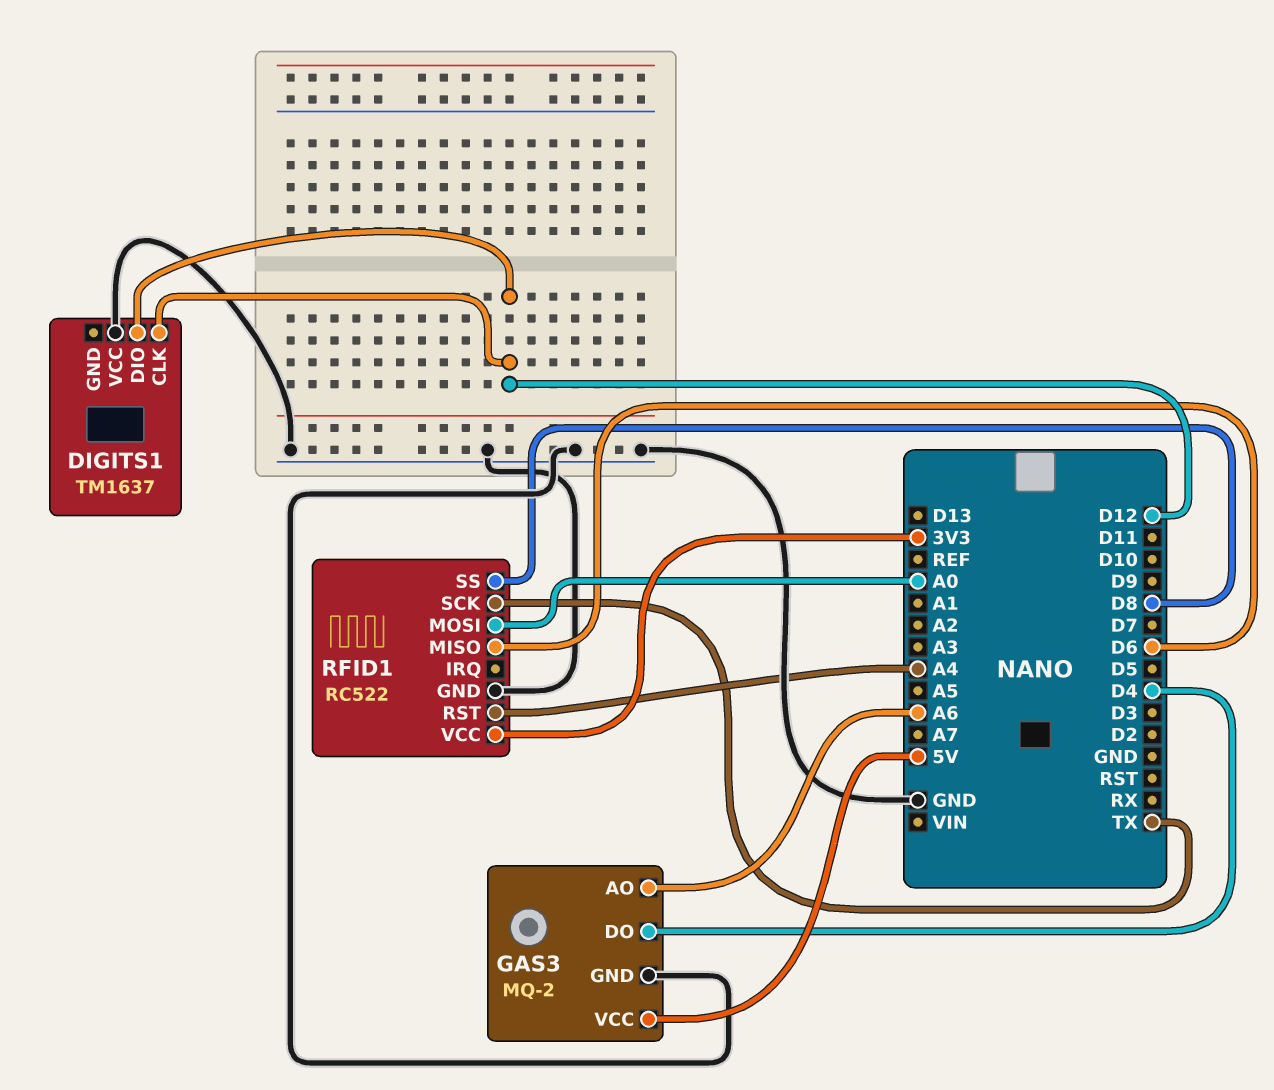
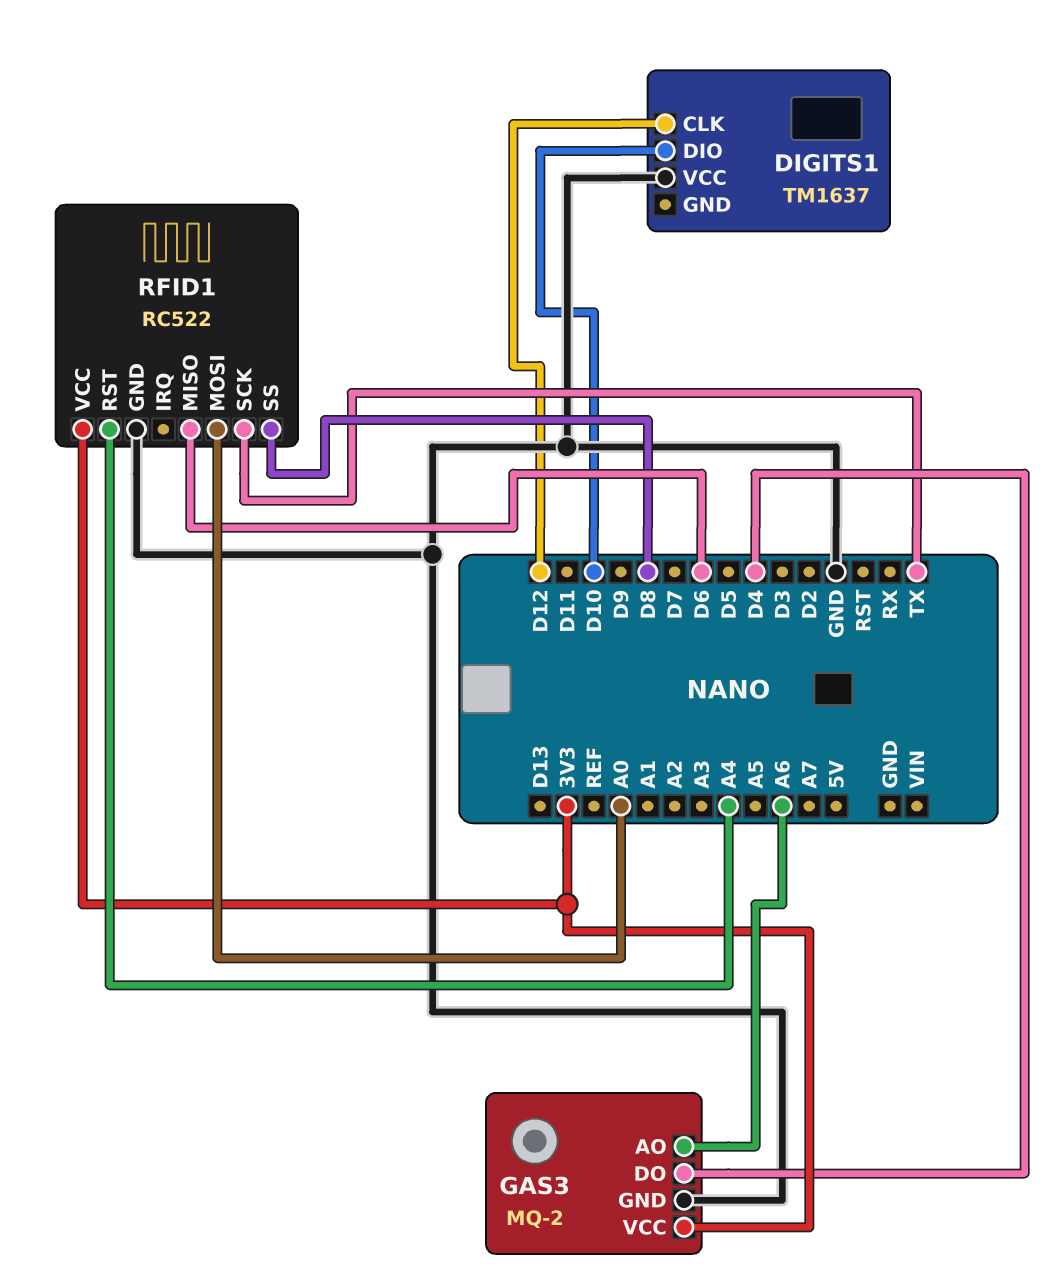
DIGITS1 pin DIO: D12 -> D10
GAS3 pin VCC: 5V -> 3V3

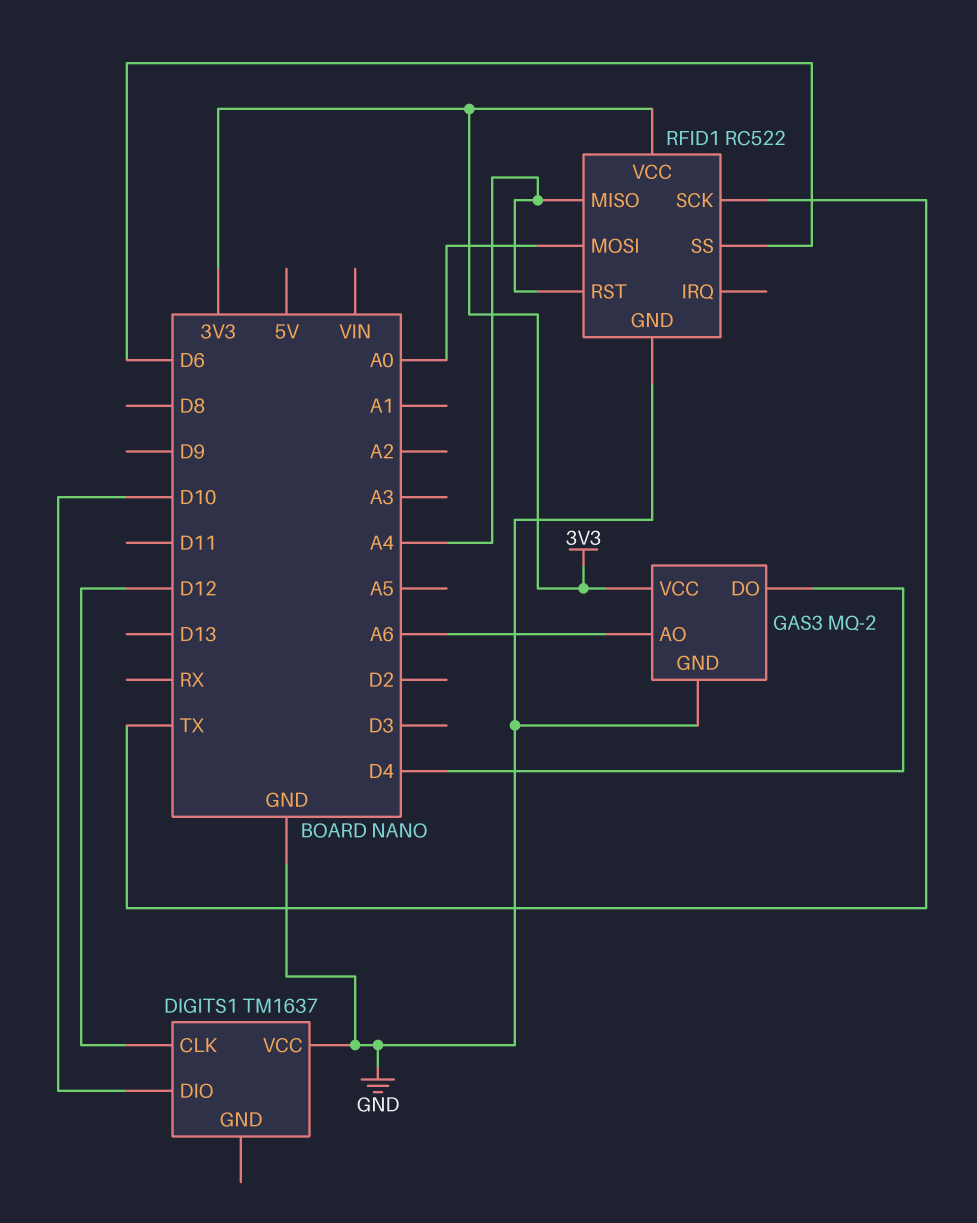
RFID1 pin MISO: D6 -> A4
RFID1 pin SS: D8 -> D6

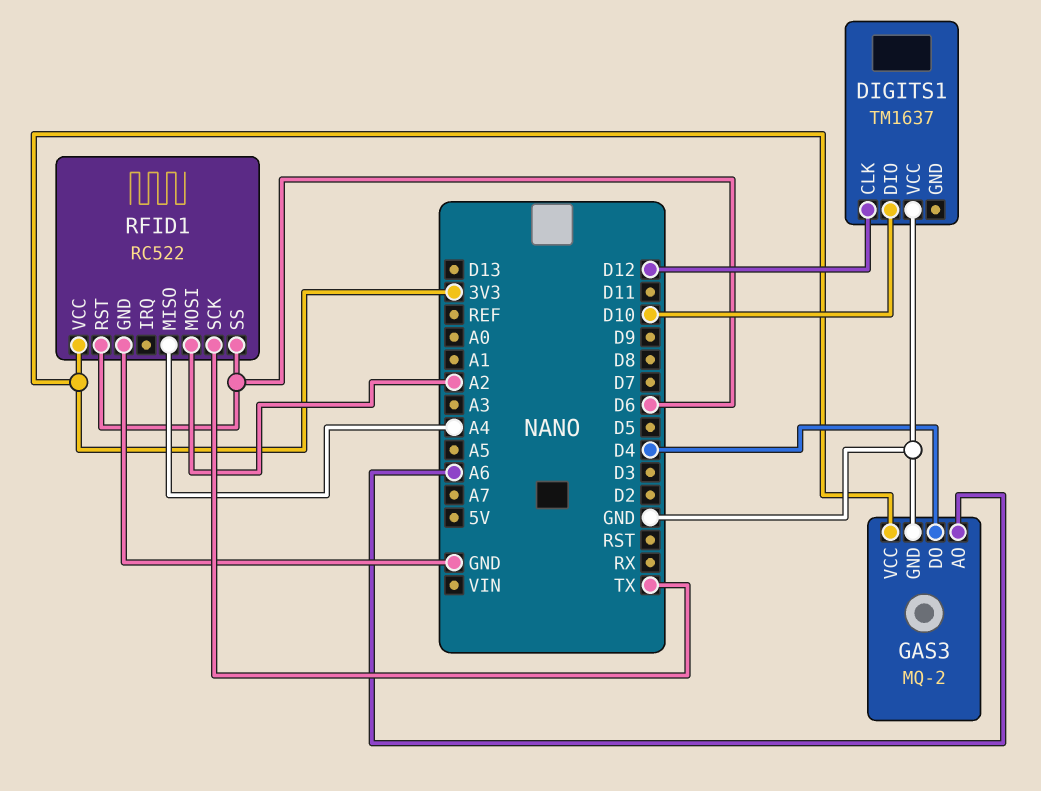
RFID1 pin MOSI: A0 -> A2
RFID1 pin RST: A4 -> D6

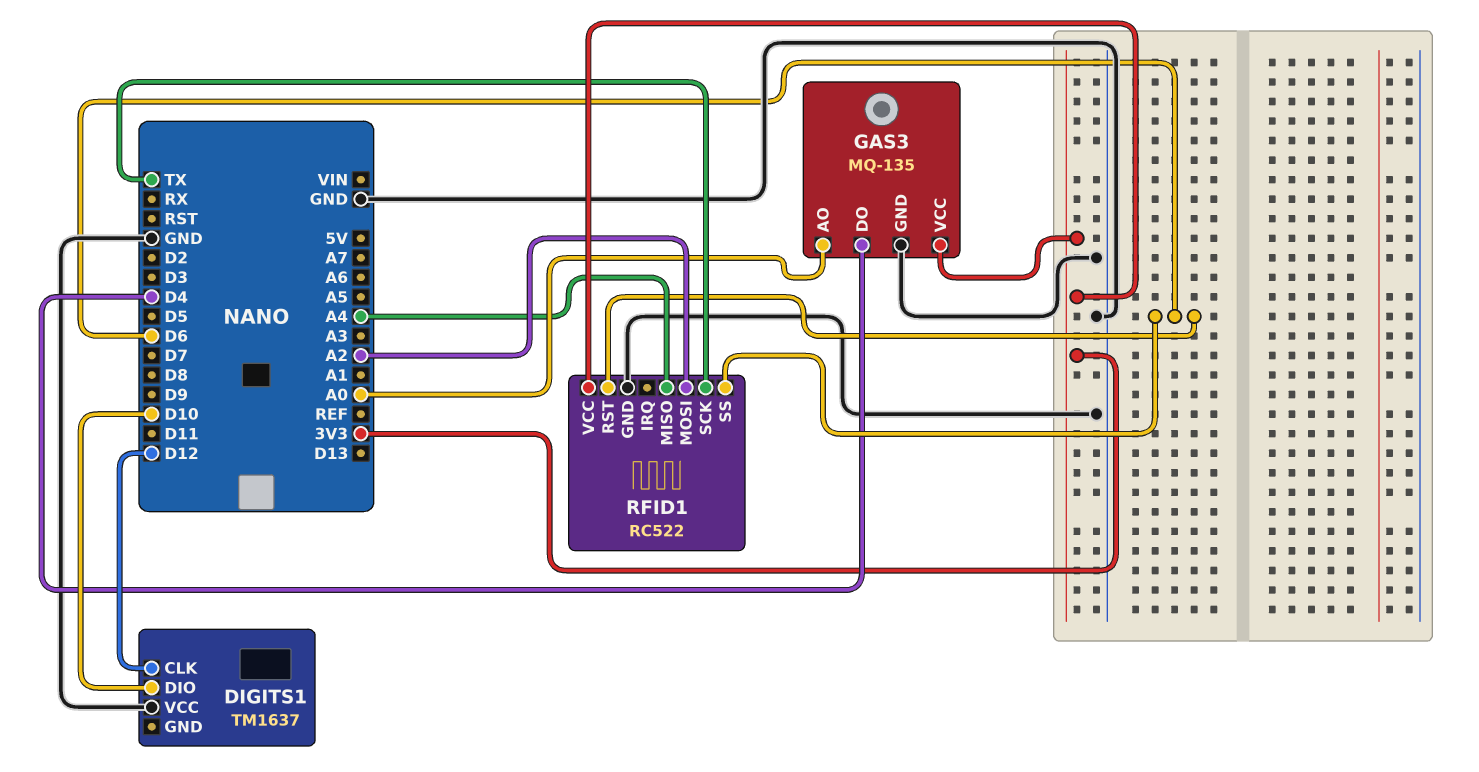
GAS3: MQ-2 -> MQ-135
GAS3 pin AO: A6 -> A0

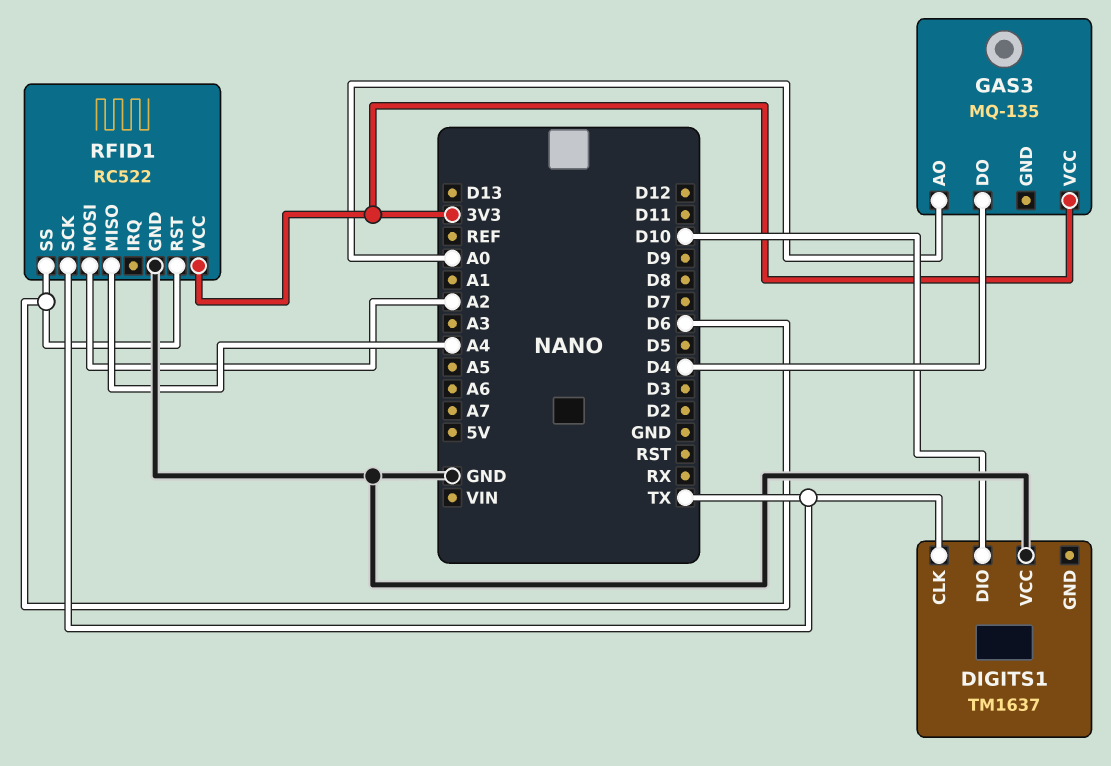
DIGITS1 pin CLK: D12 -> TX
GAS3 pin GND: GND -> none

